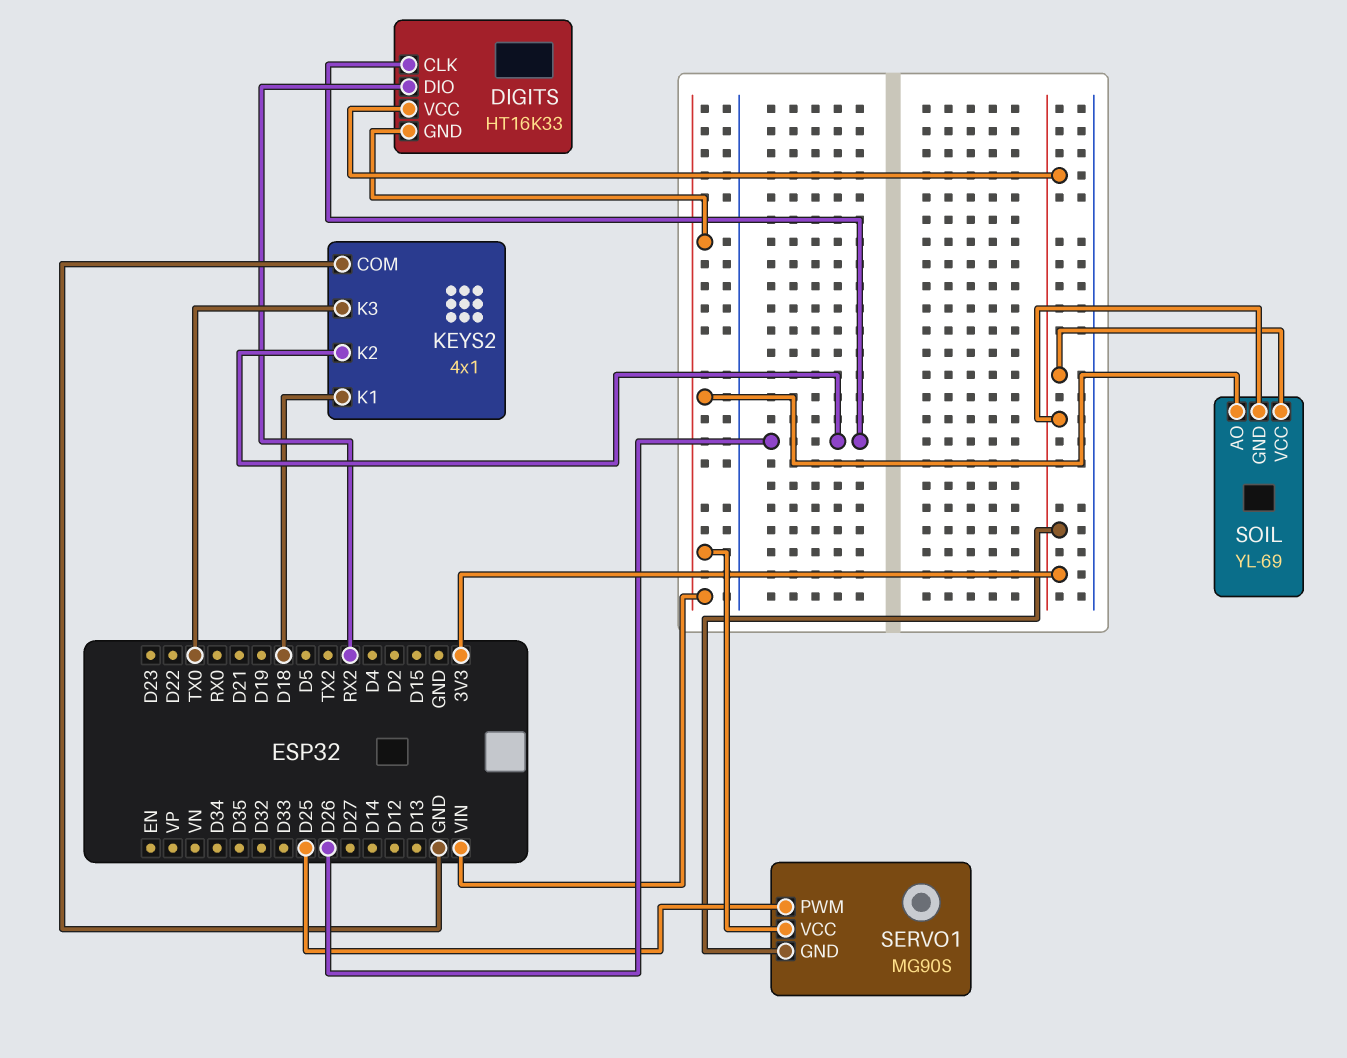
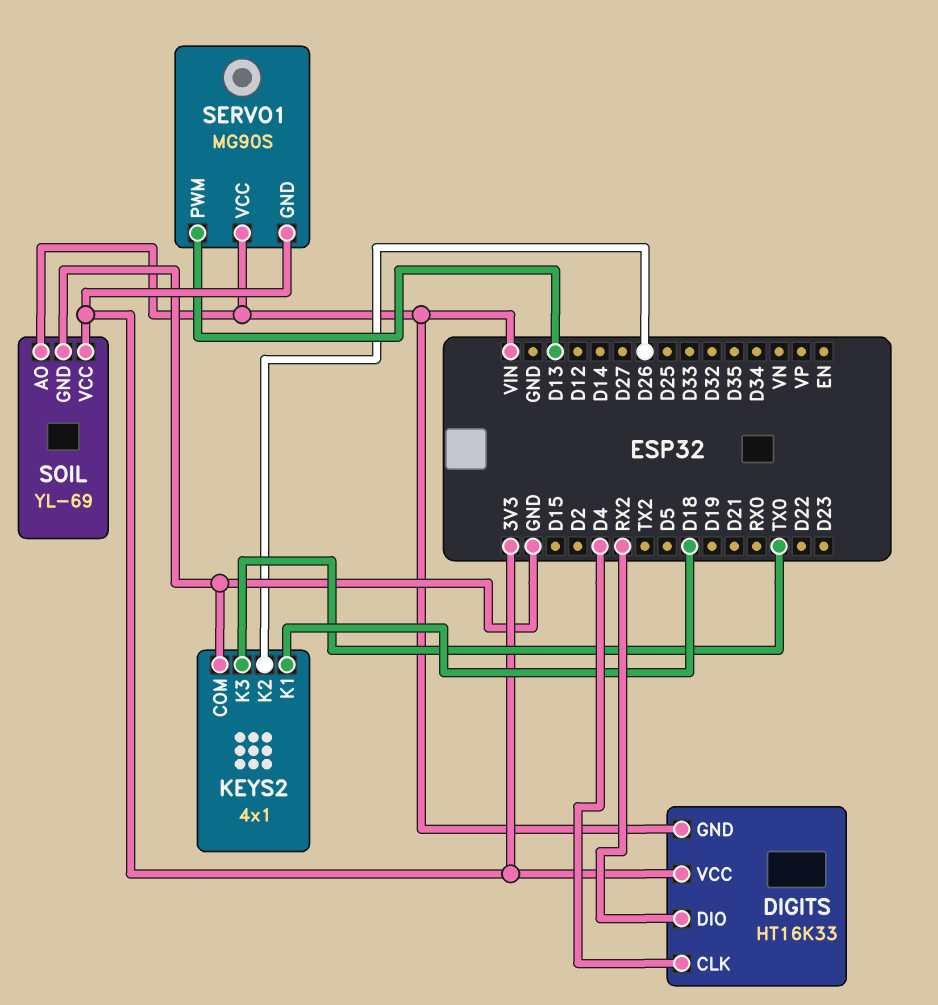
DIGITS pin CLK: D26 -> D4
SERVO1 pin PWM: D25 -> D13
SOIL pin GND: 3V3 -> GND

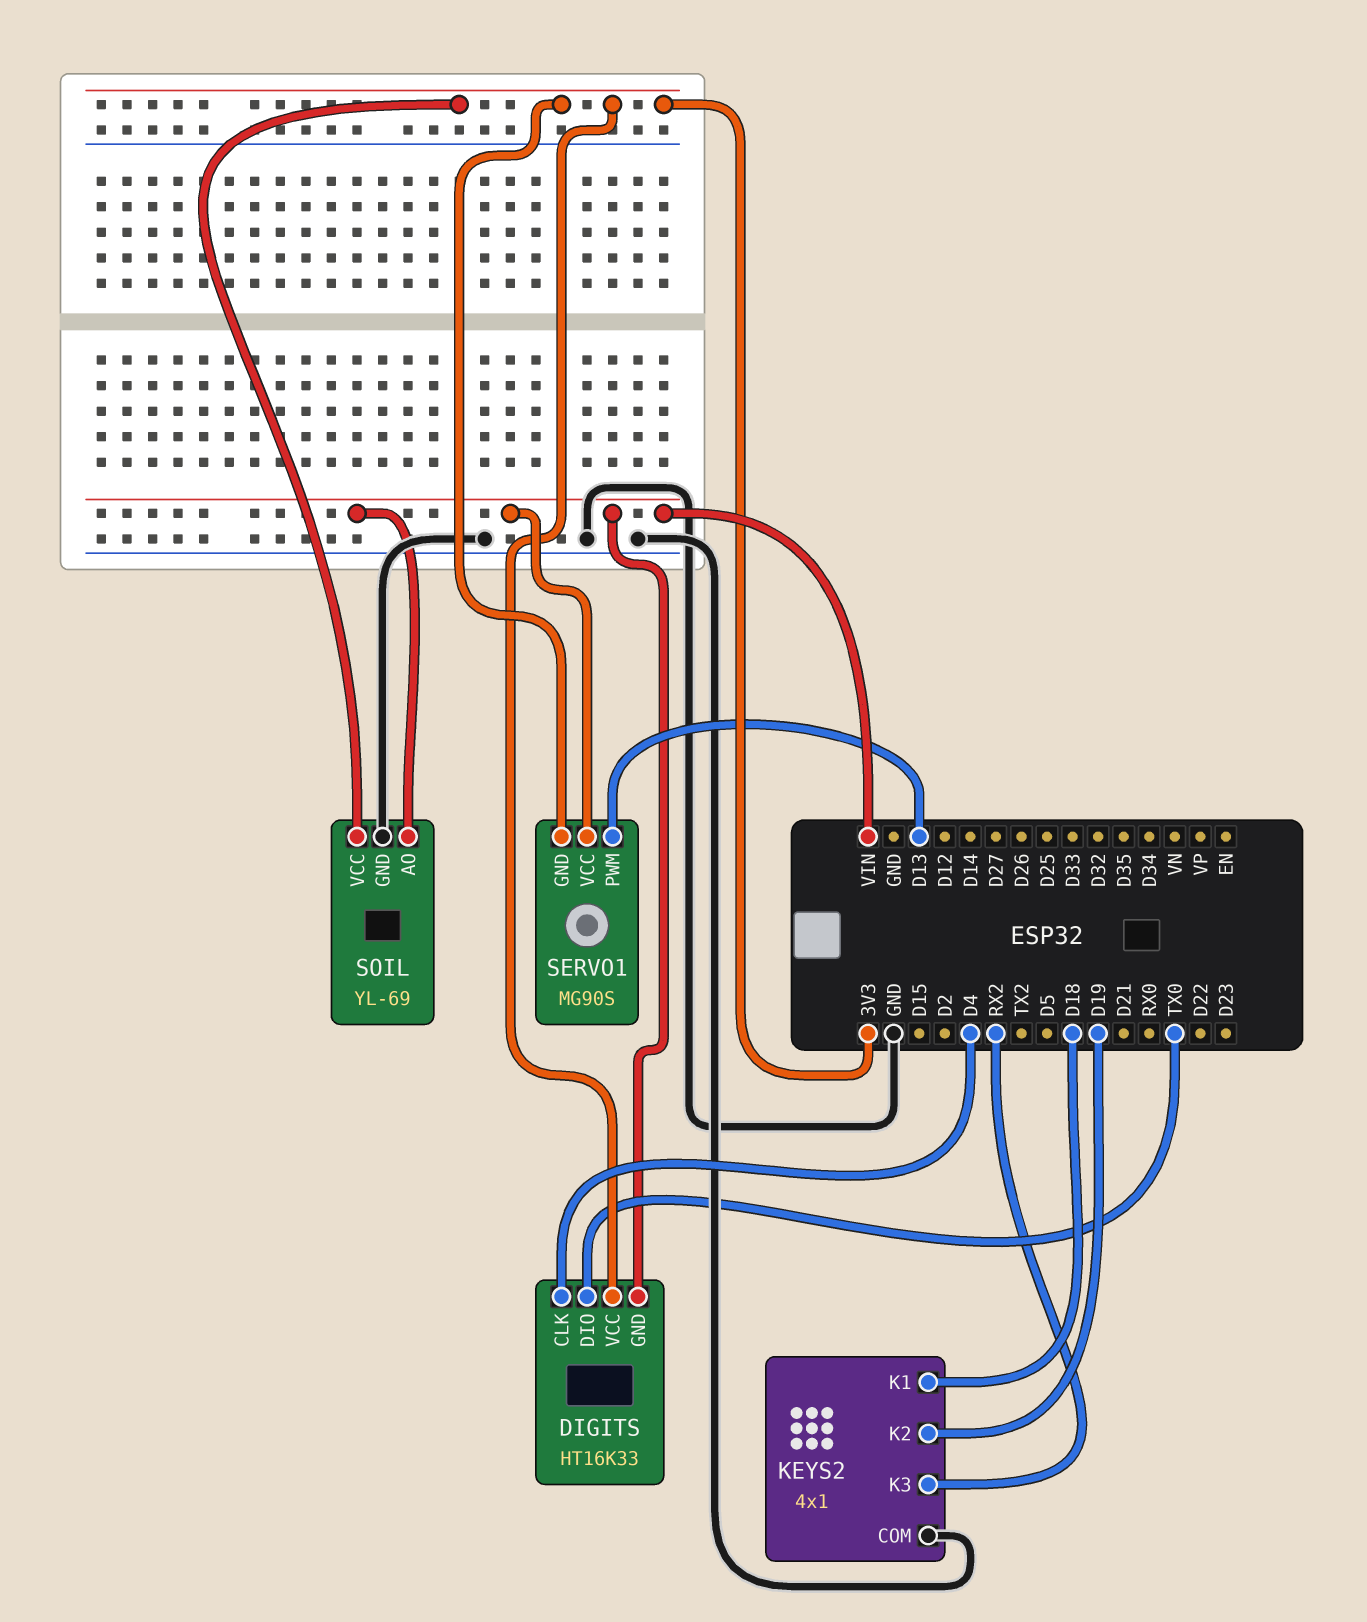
DIGITS pin DIO: RX2 -> TX0
KEYS2 pin K2: D26 -> D19
KEYS2 pin K3: TX0 -> RX2

